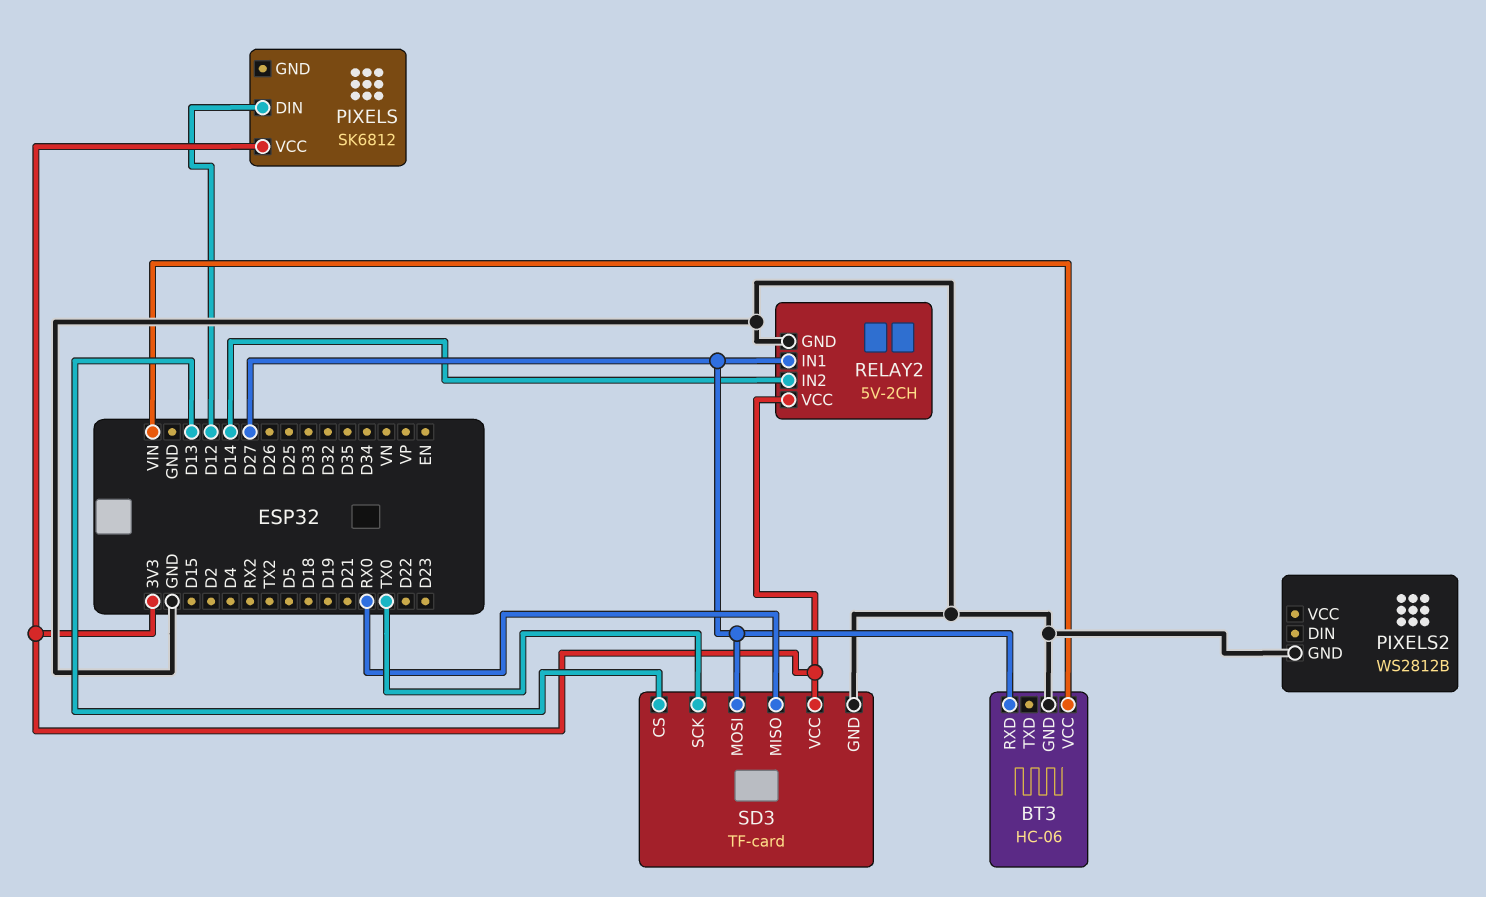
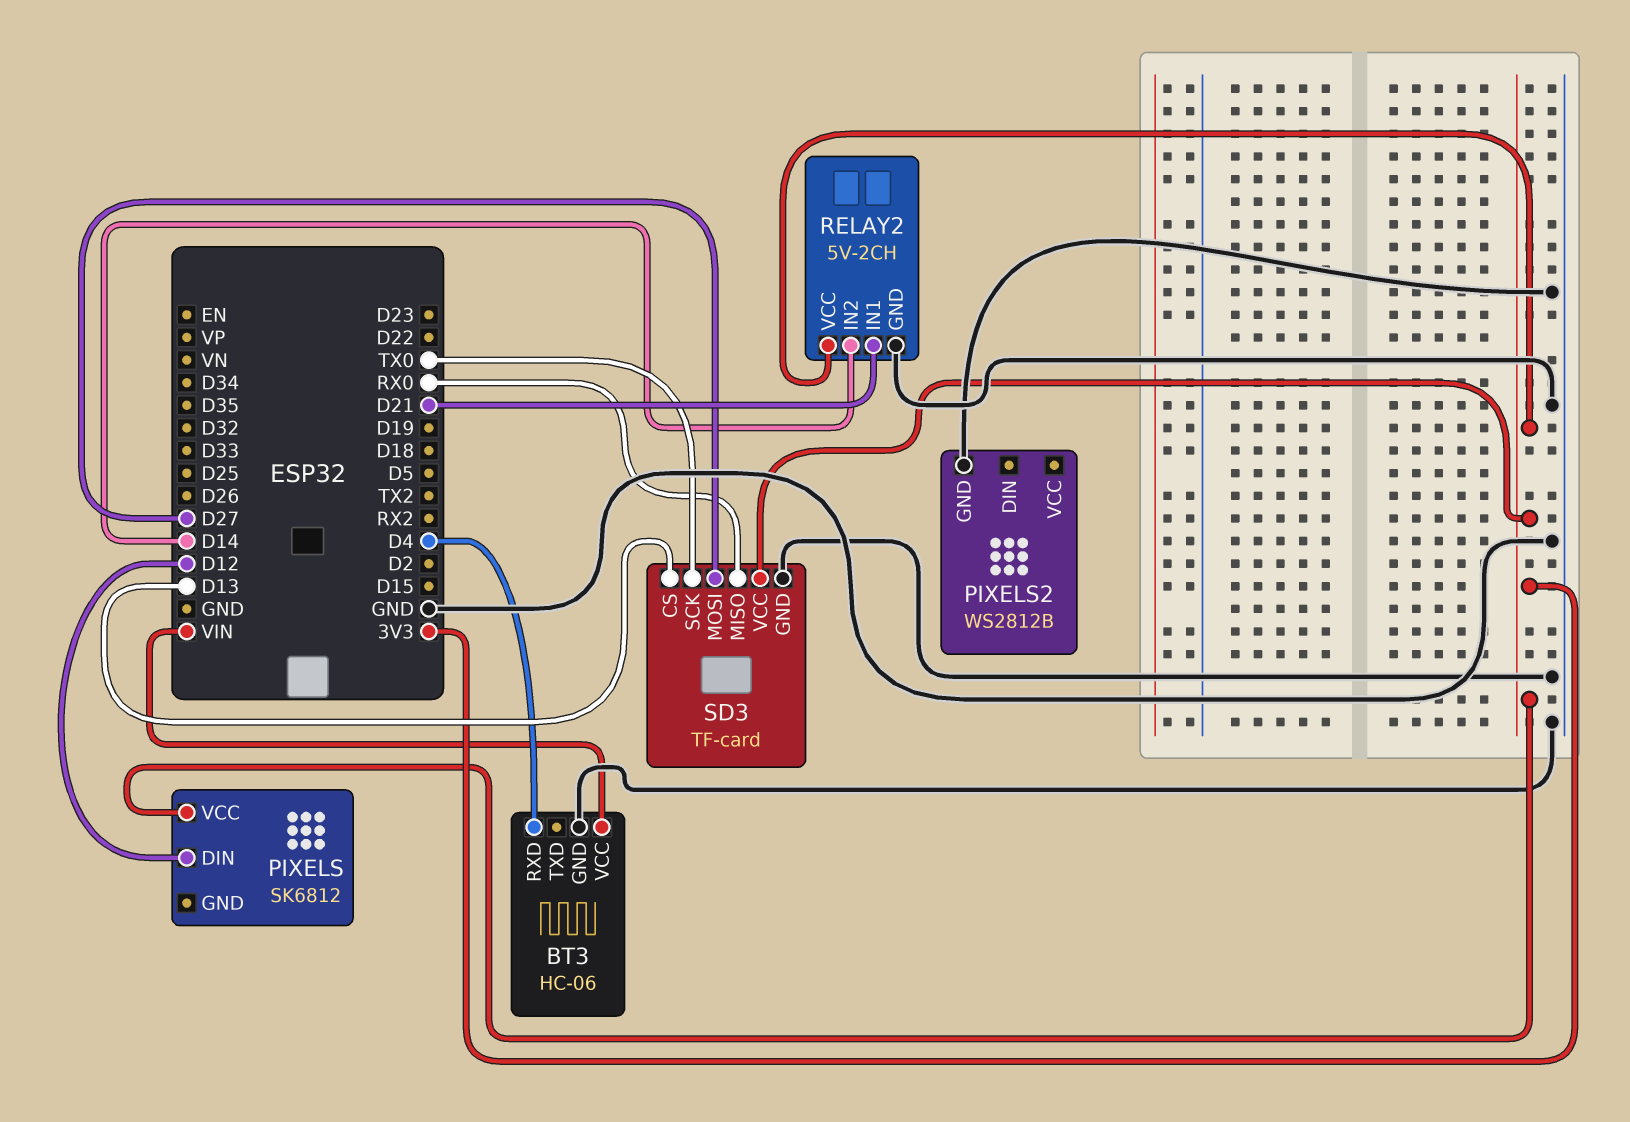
BT3 pin RXD: D27 -> D4
RELAY2 pin IN1: D27 -> D21

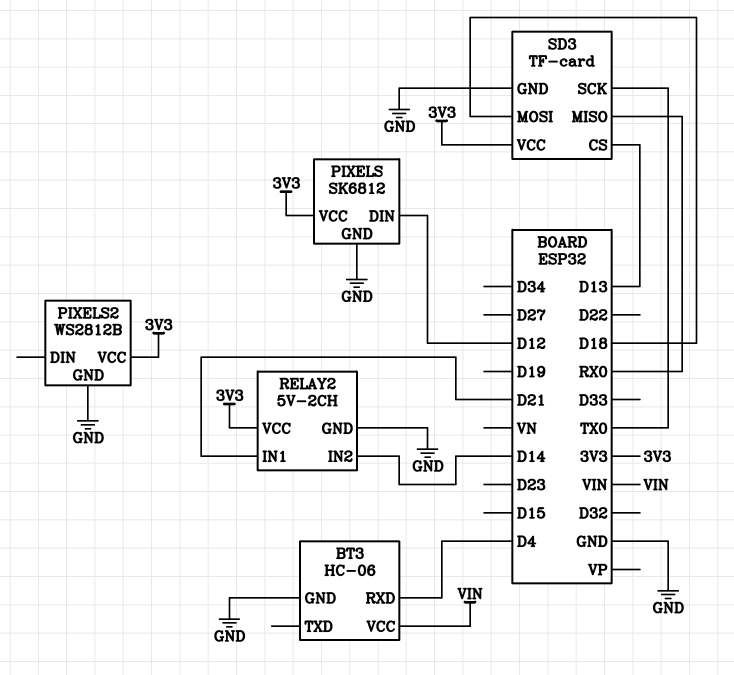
PIXELS pin GND: none -> GND
PIXELS2 pin VCC: none -> 3V3
SD3 pin MOSI: D27 -> D18

